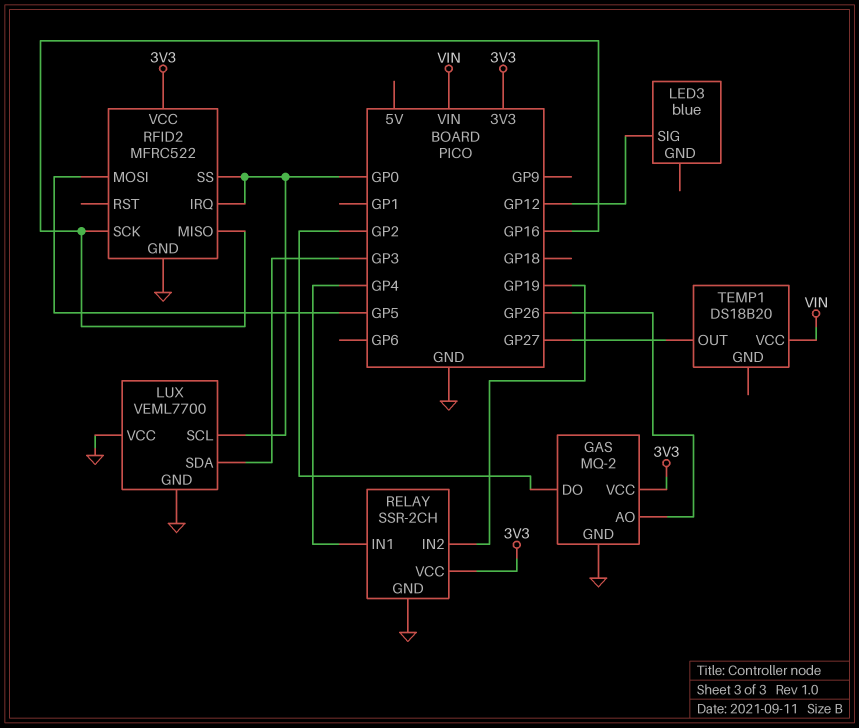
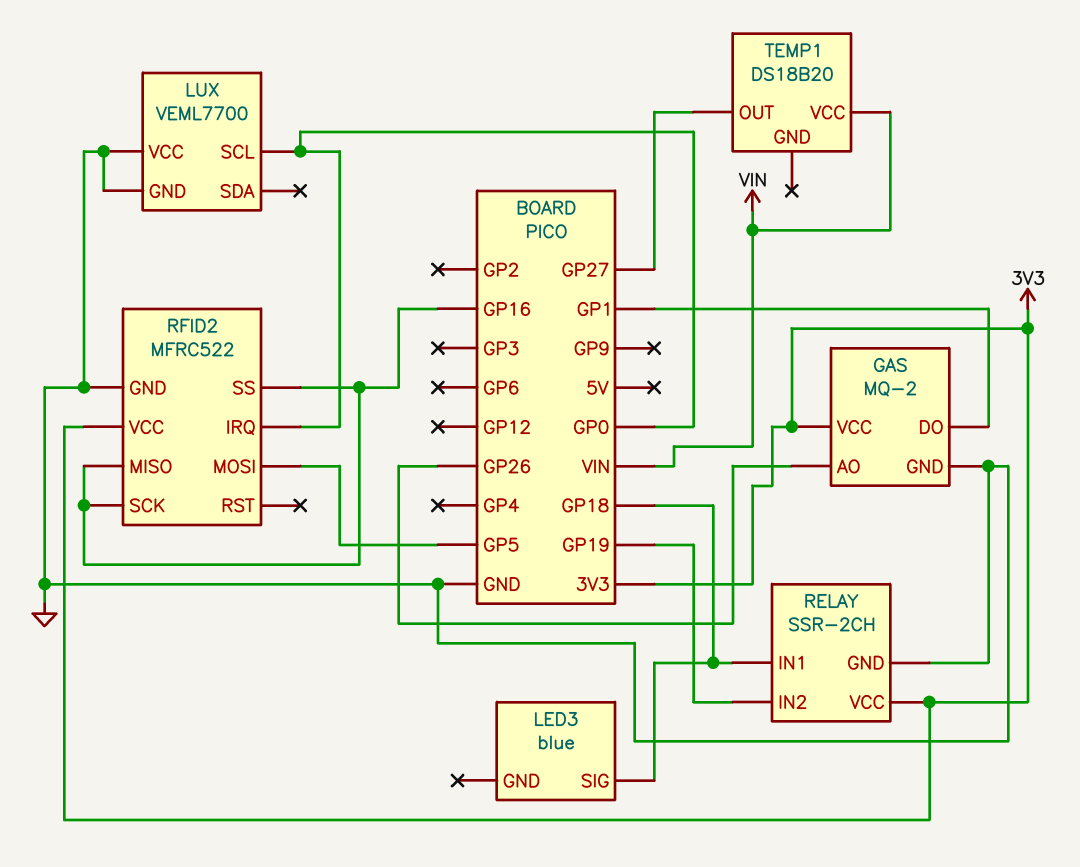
GAS pin DO: GP2 -> GP1
LED3 pin SIG: GP12 -> GP18
LUX pin SDA: GP3 -> none
RELAY pin IN1: GP4 -> GP18
RFID2 pin SS: GP0 -> GP16

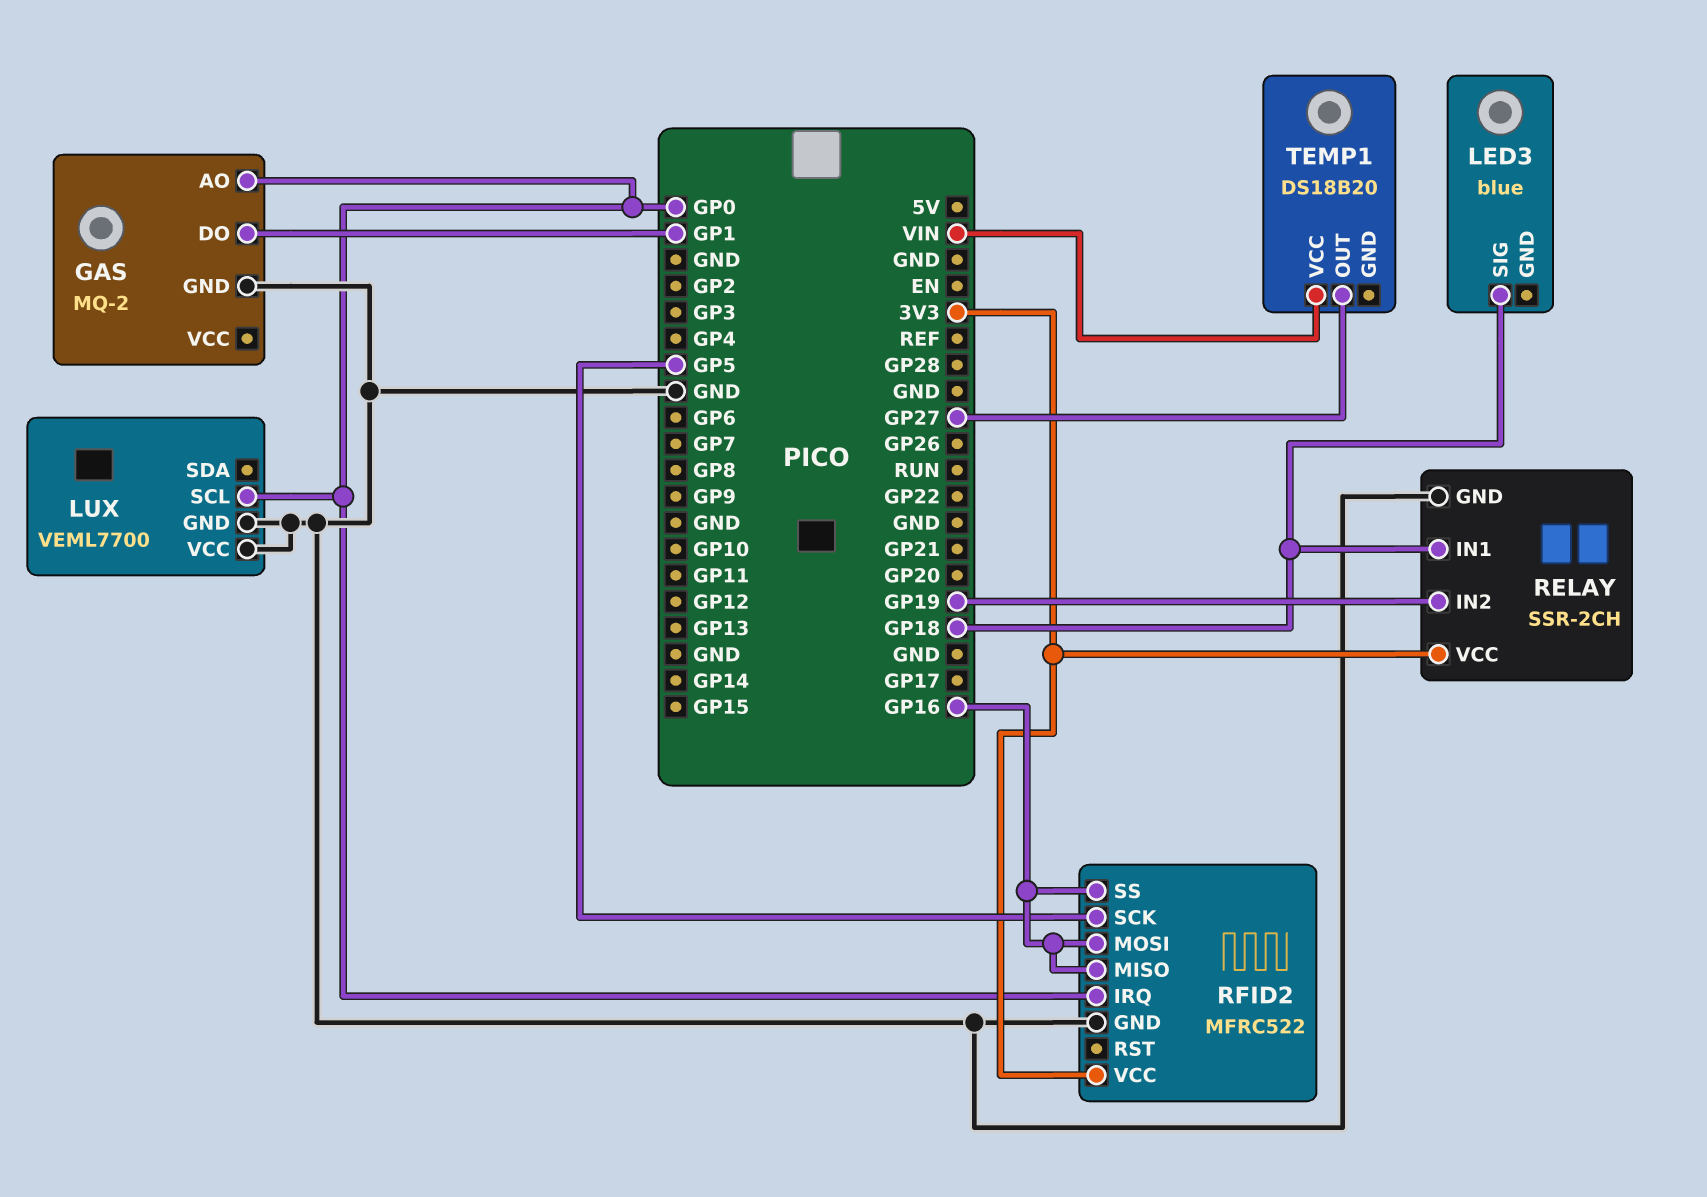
GAS pin AO: GP26 -> GP0
GAS pin VCC: 3V3 -> none
RFID2 pin MOSI: GP5 -> GP16
RFID2 pin SCK: GP16 -> GP5

